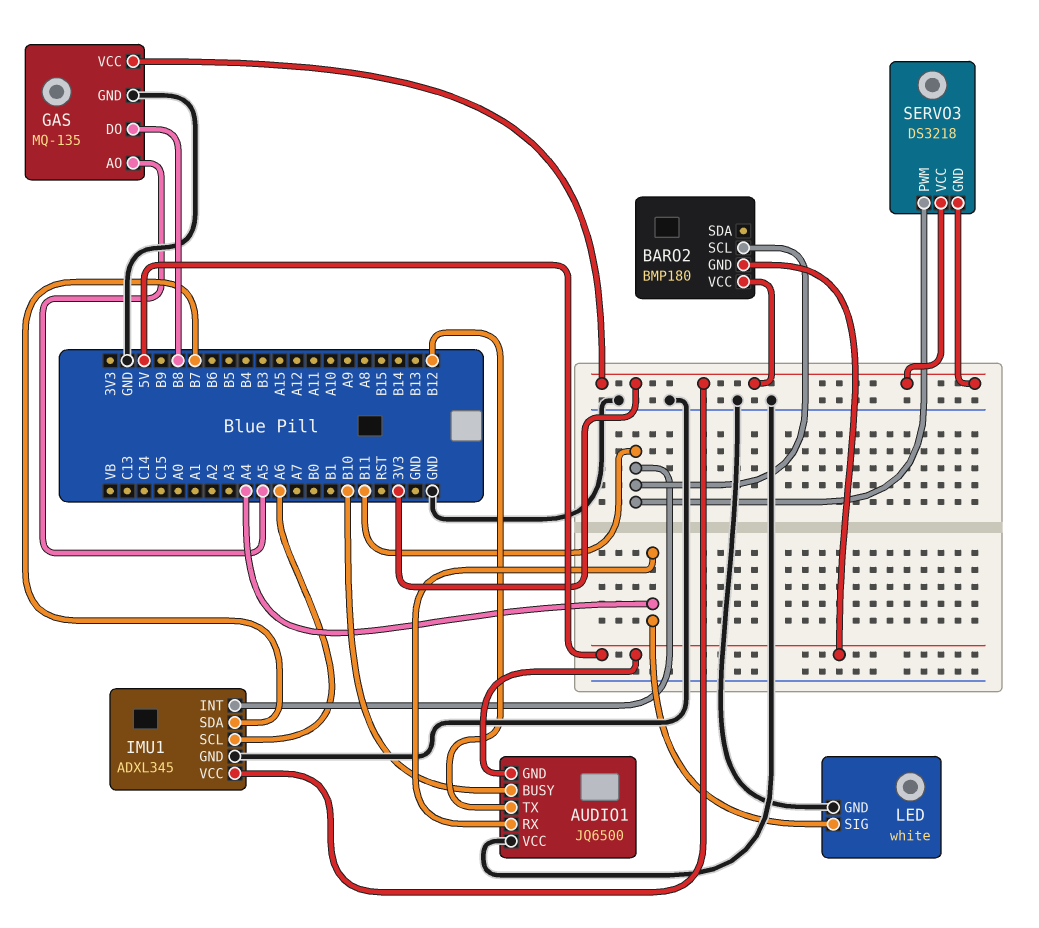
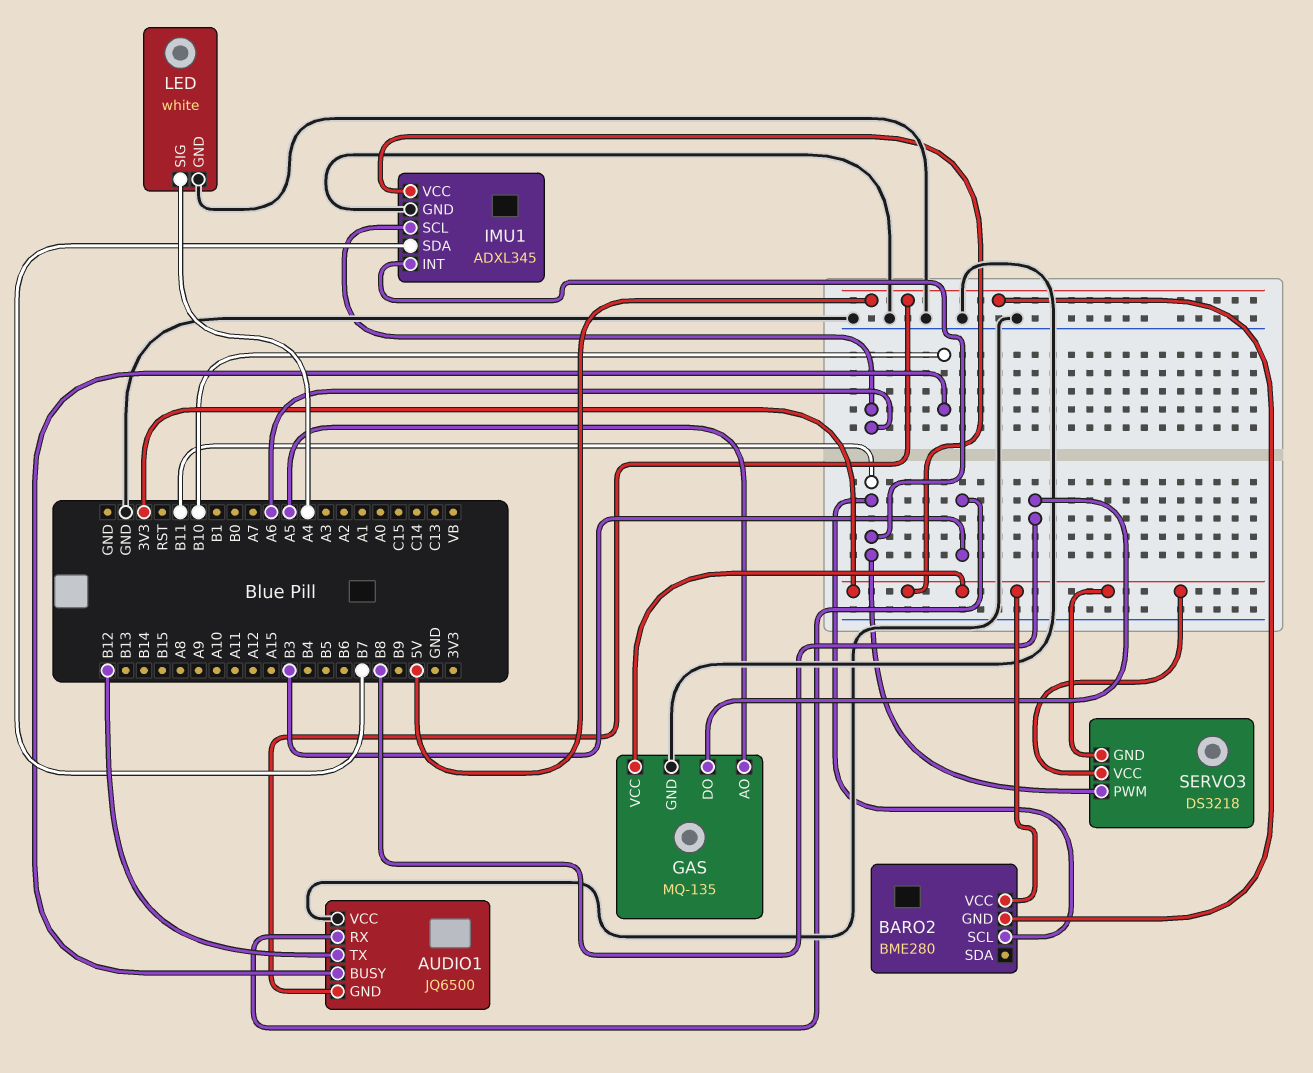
AUDIO1 pin RX: A4 -> B3
BARO2: BMP180 -> BME280

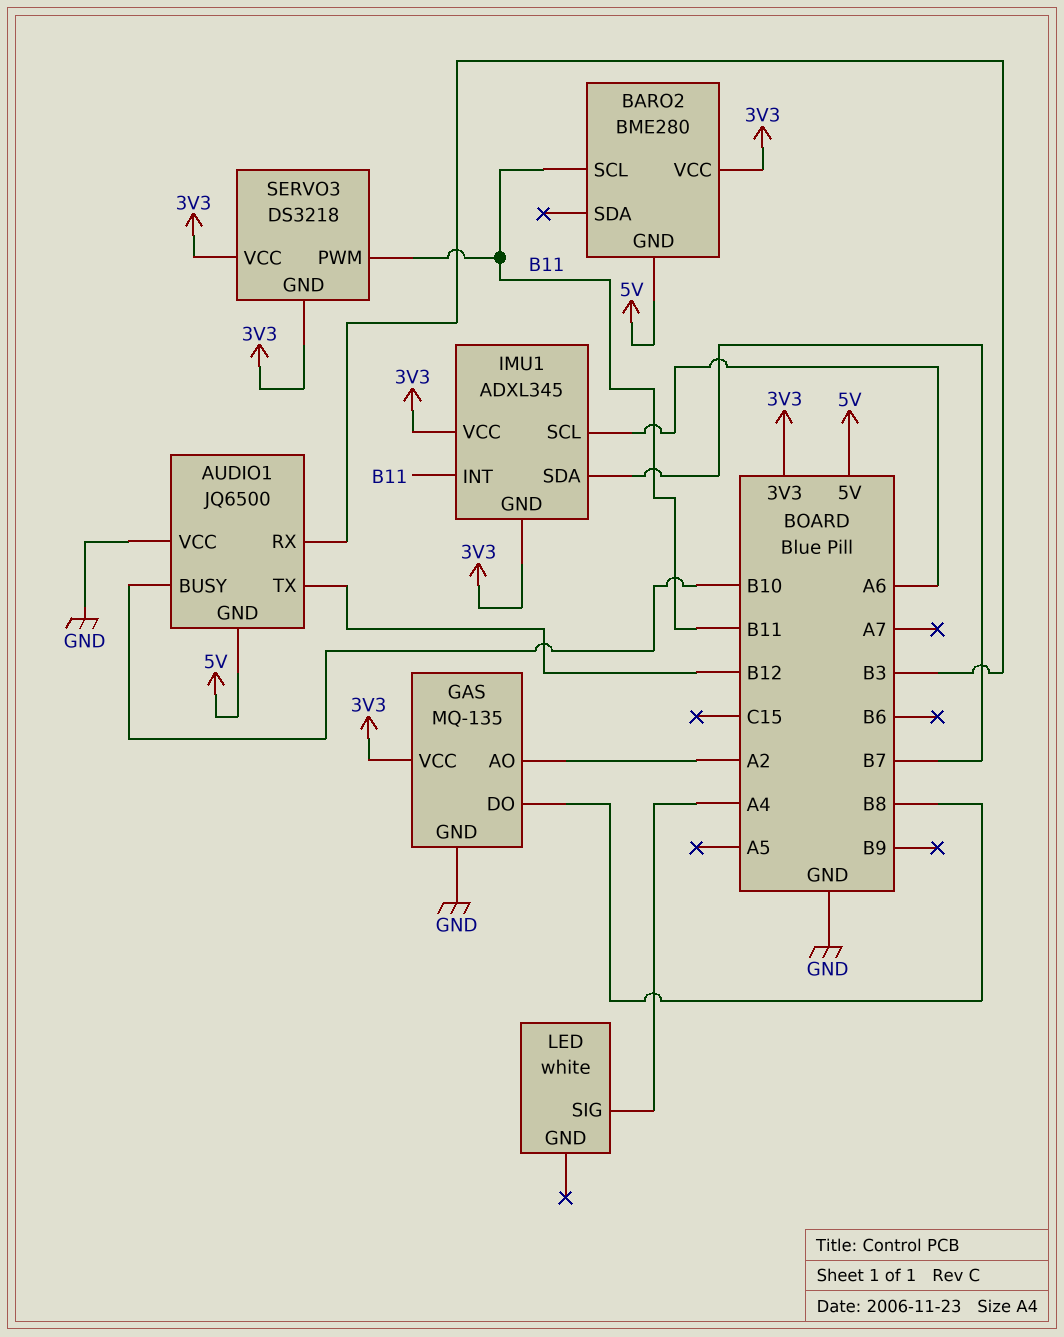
GAS pin AO: A5 -> A2
IMU1 pin GND: GND -> 3V3
LED pin GND: GND -> none

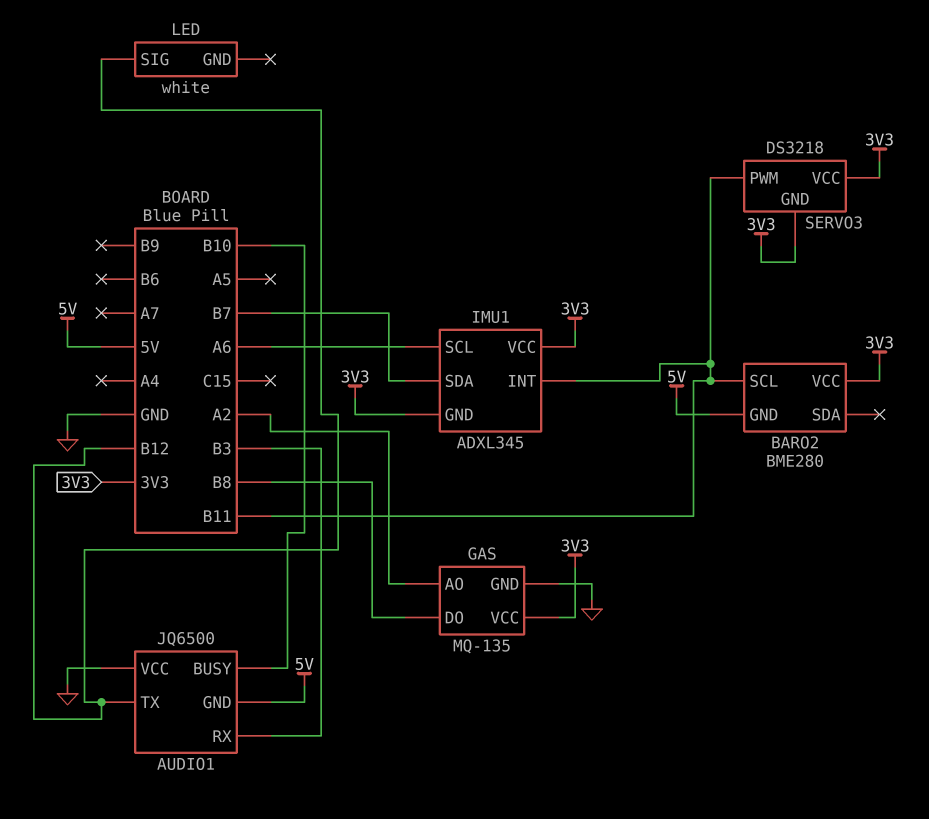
LED pin SIG: A4 -> B12

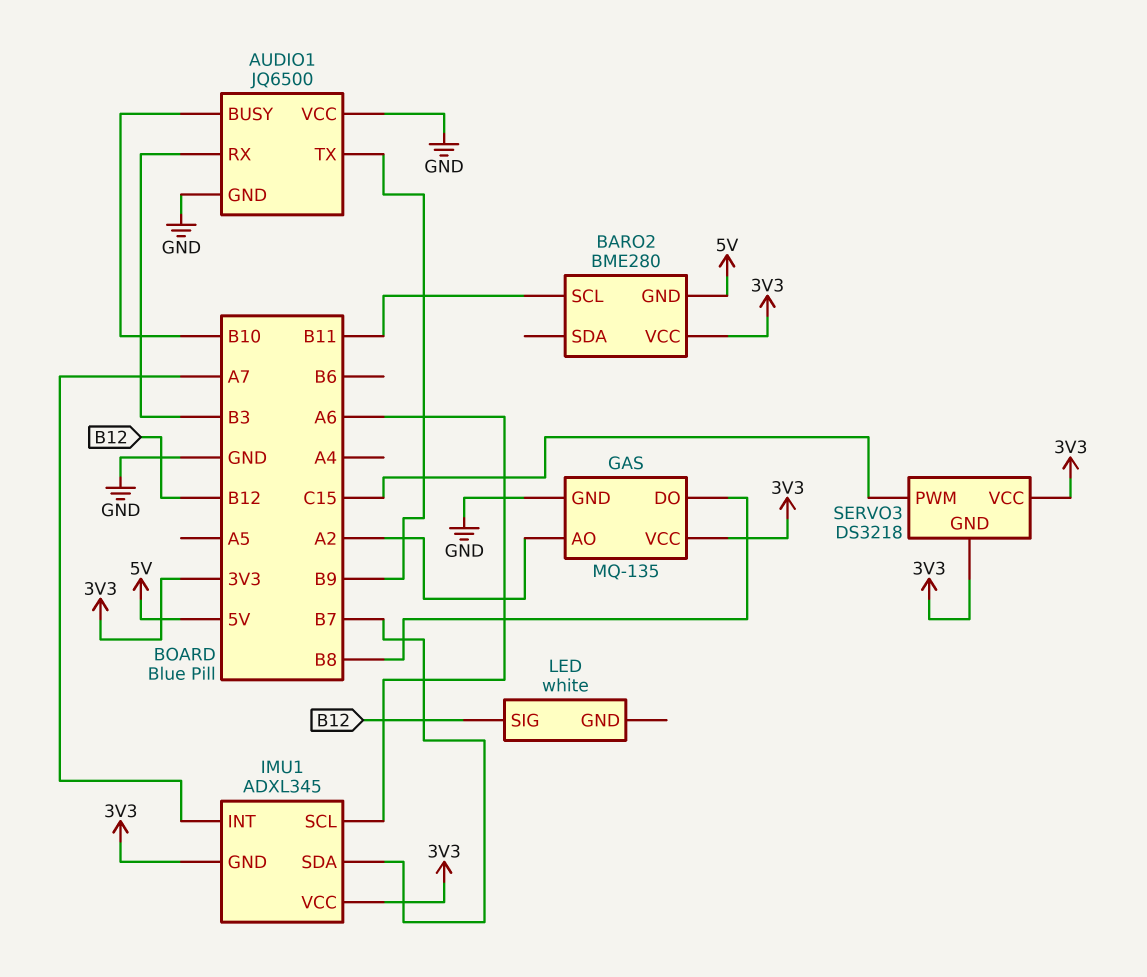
AUDIO1 pin GND: 5V -> GND
AUDIO1 pin TX: B12 -> B9
IMU1 pin INT: B11 -> A7
SERVO3 pin PWM: B11 -> C15

